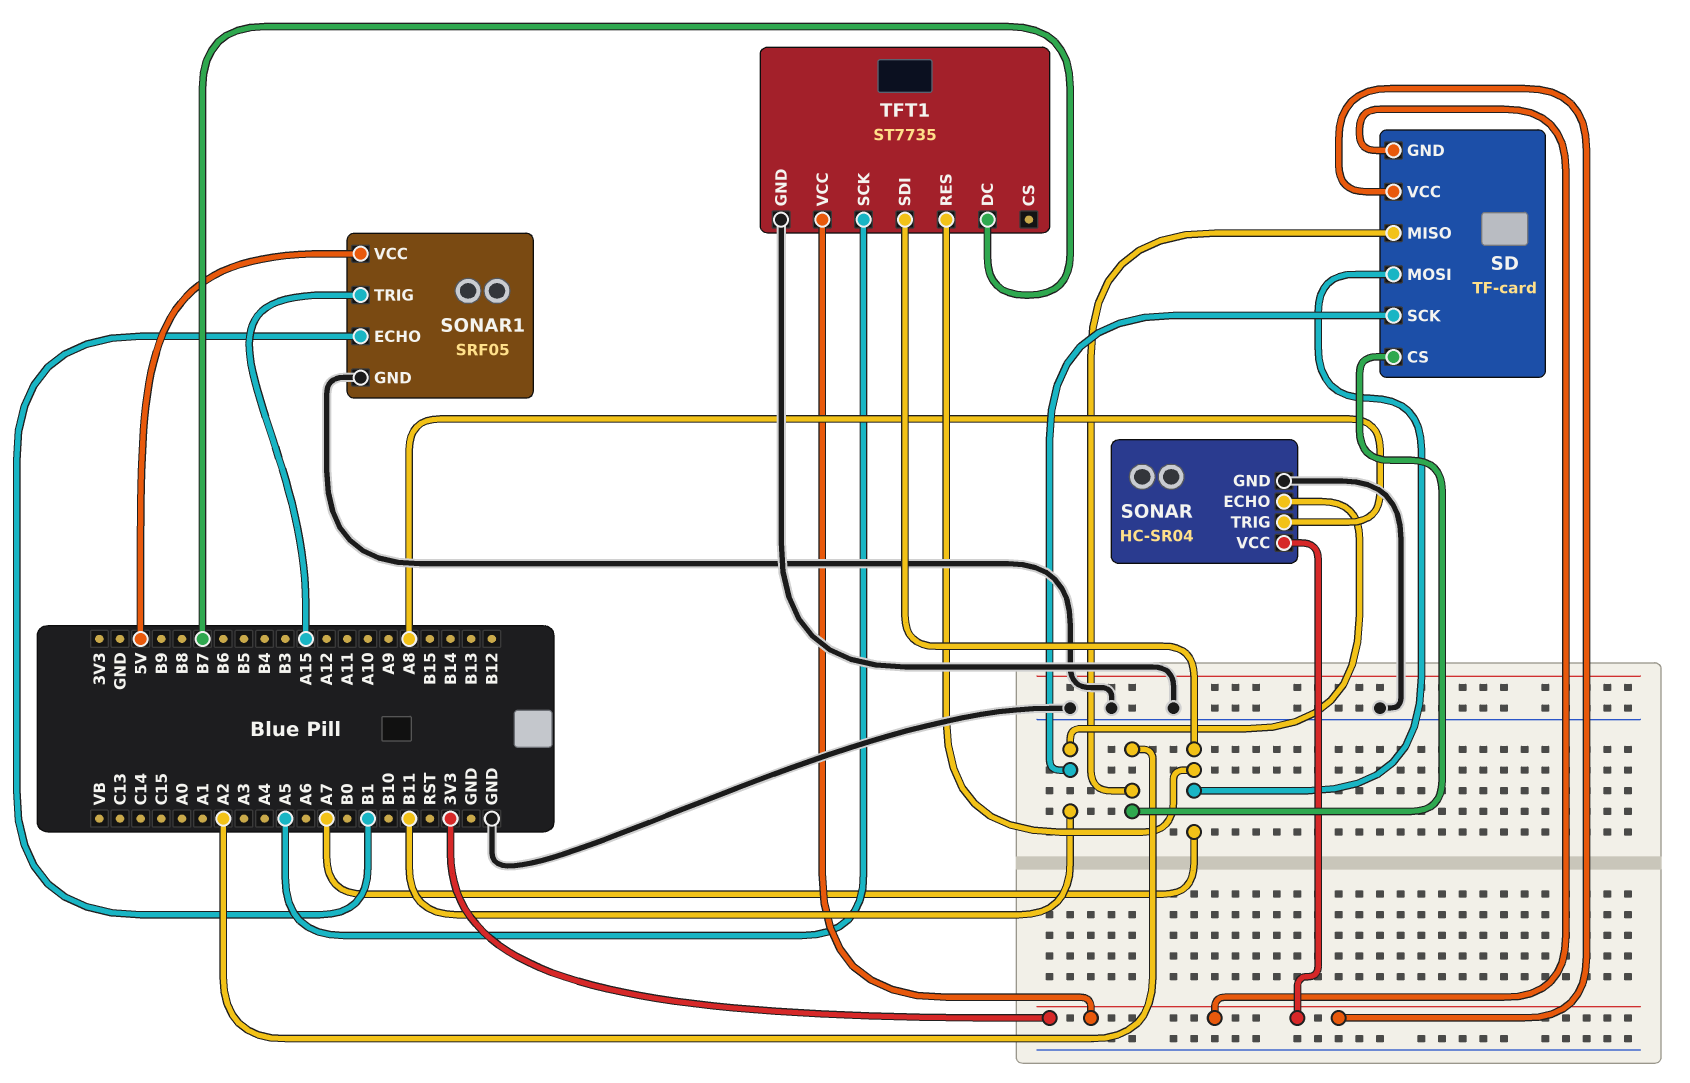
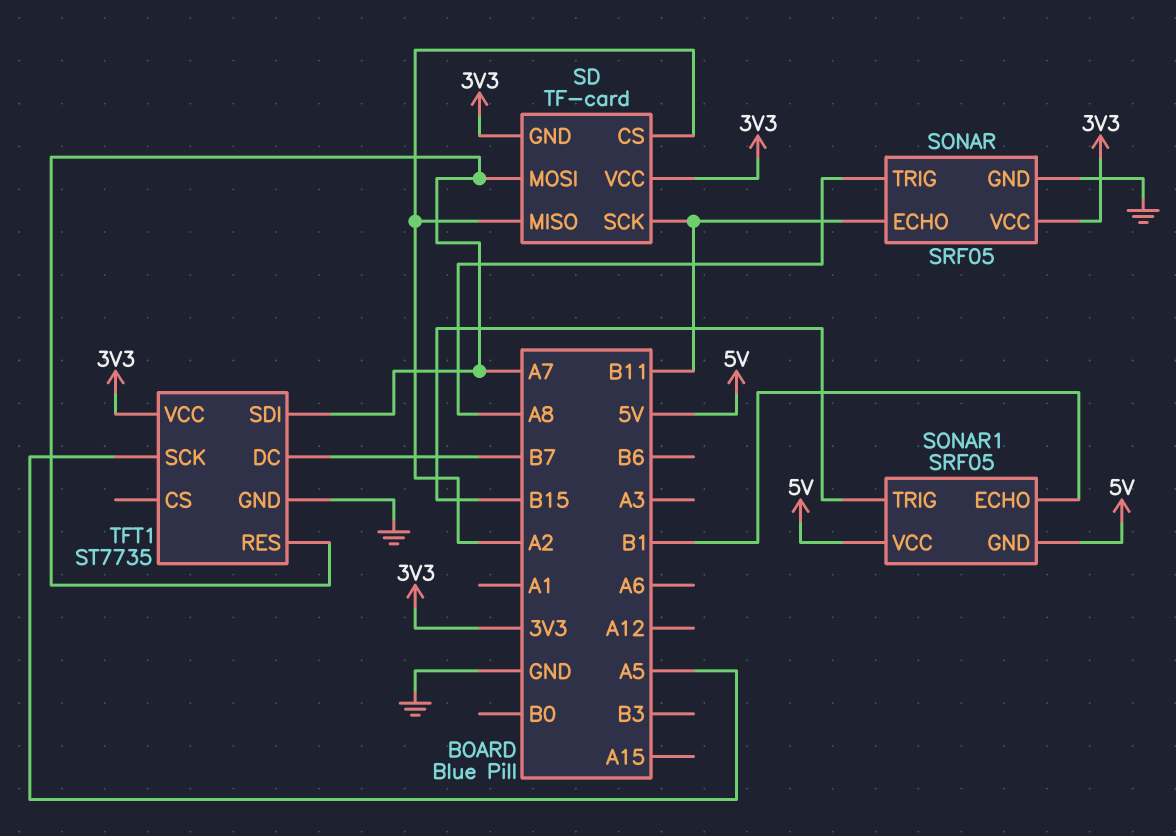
SONAR: HC-SR04 -> SRF05
SONAR1 pin GND: GND -> 5V
SONAR1 pin TRIG: A15 -> B15

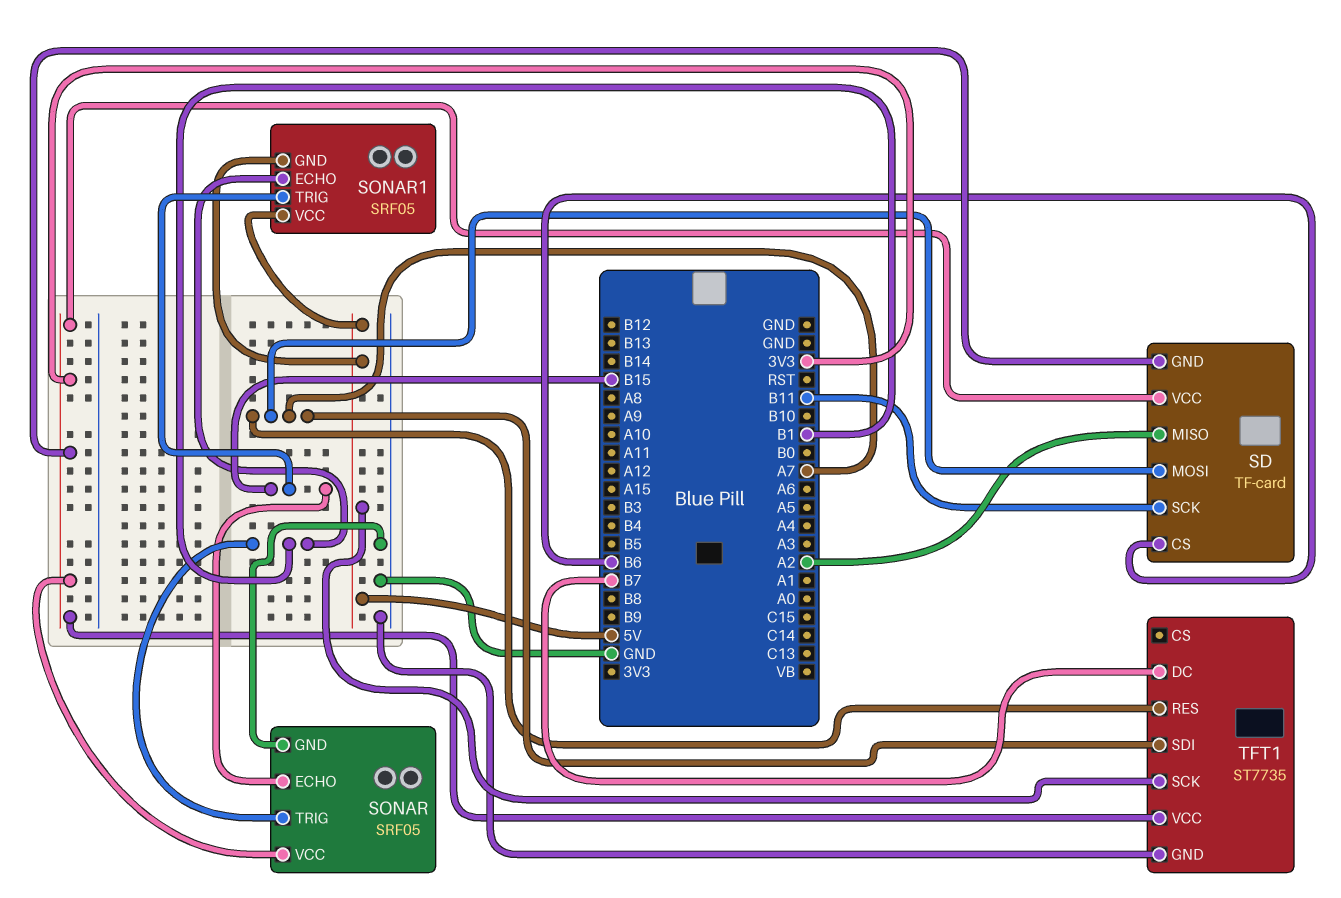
SD pin CS: A2 -> B6
SONAR pin ECHO: B11 -> B15
SONAR pin TRIG: A8 -> B1
TFT1 pin SCK: A5 -> 5V

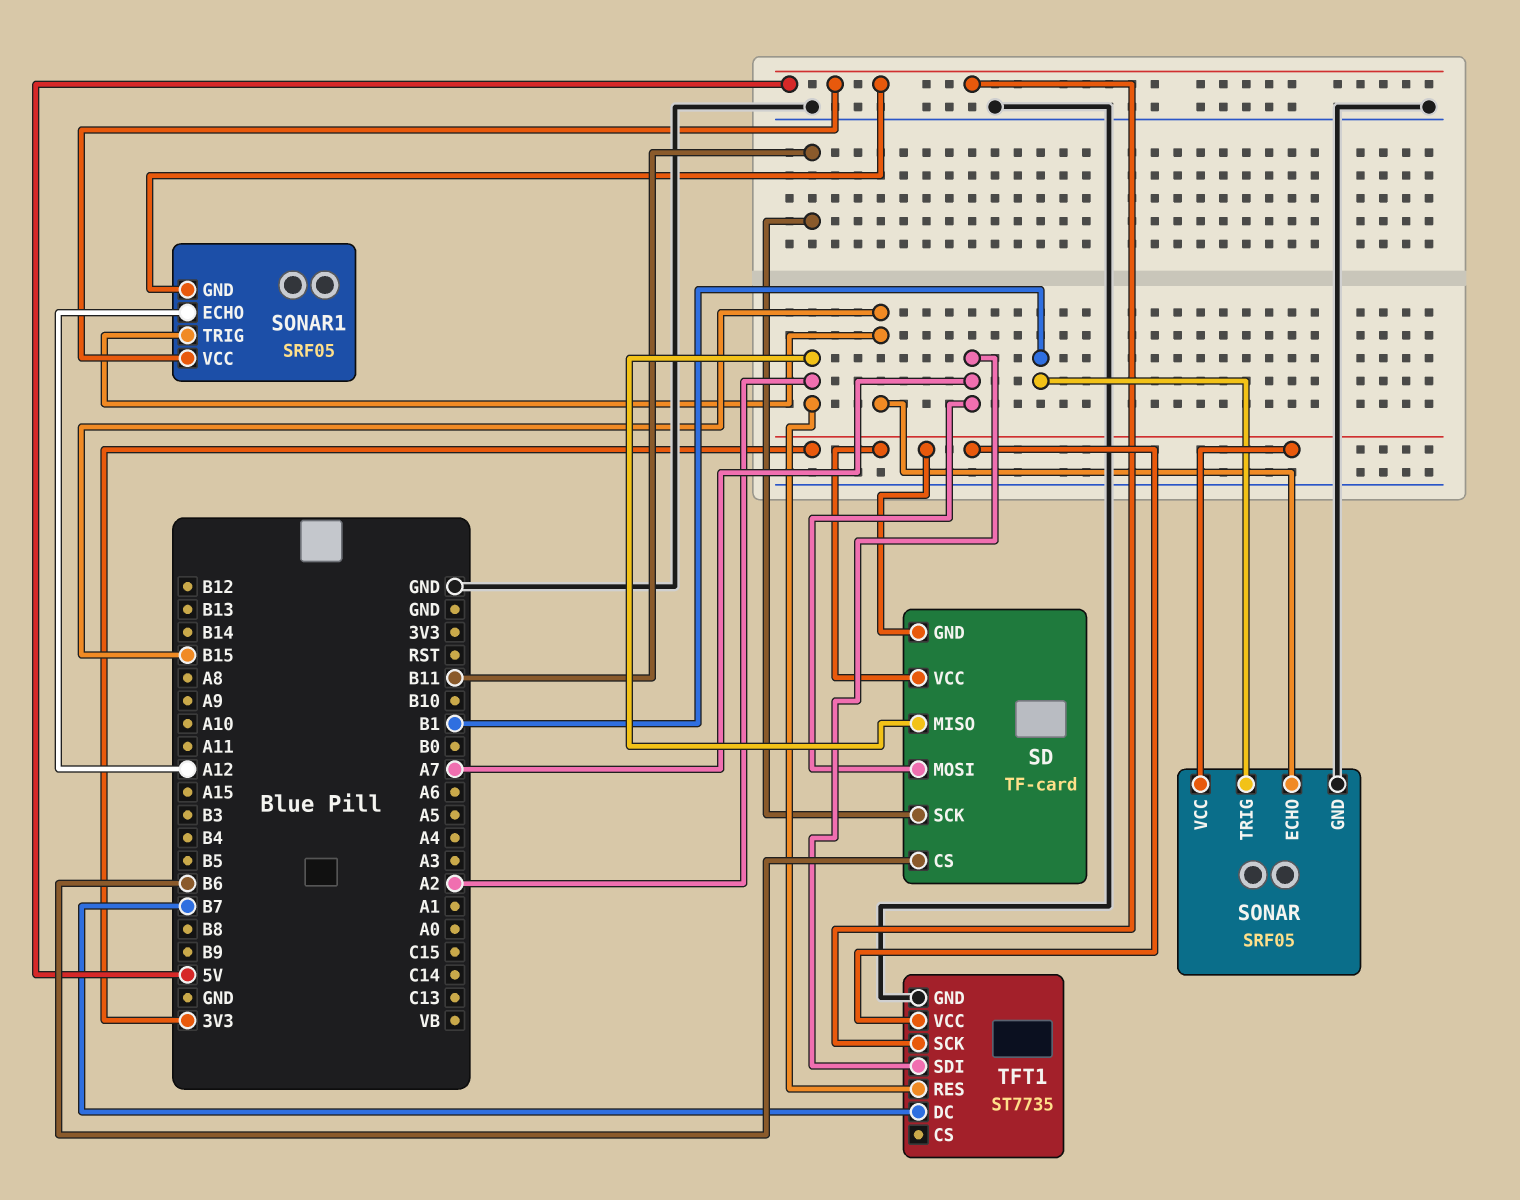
SONAR1 pin ECHO: B1 -> A12
TFT1 pin RES: A7 -> A2

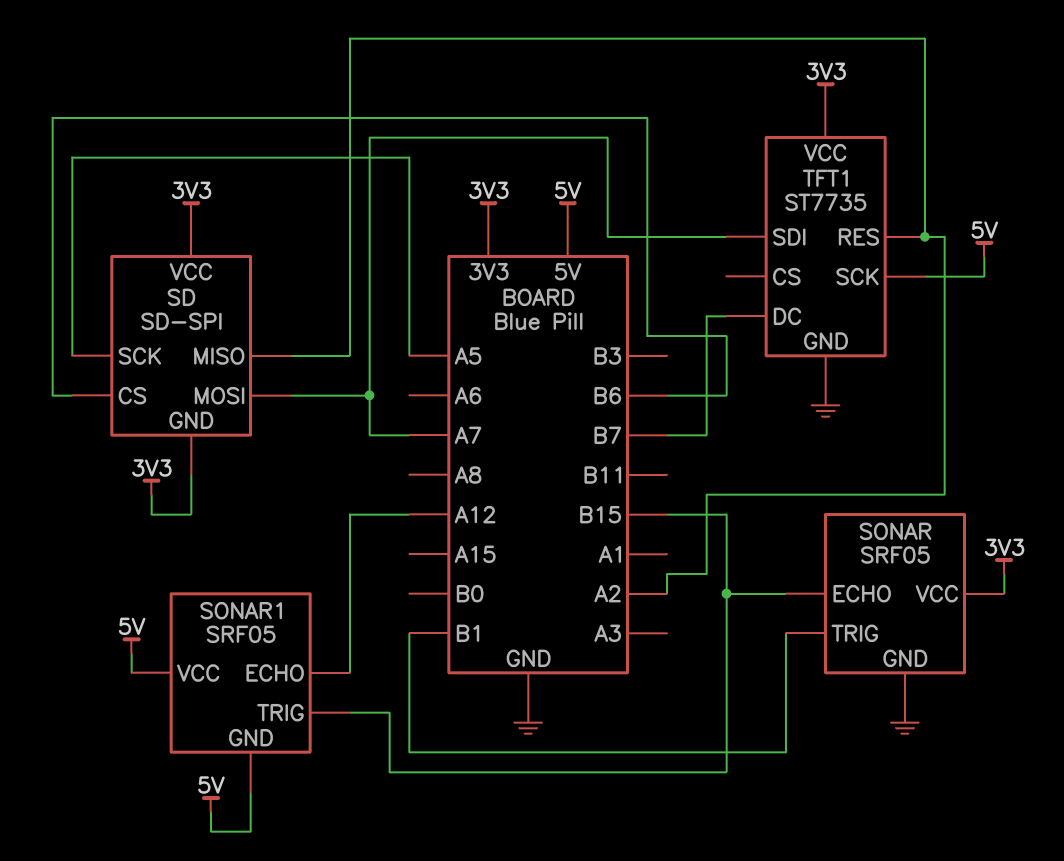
SD: TF-card -> SD-SPI
SD pin SCK: B11 -> A5

